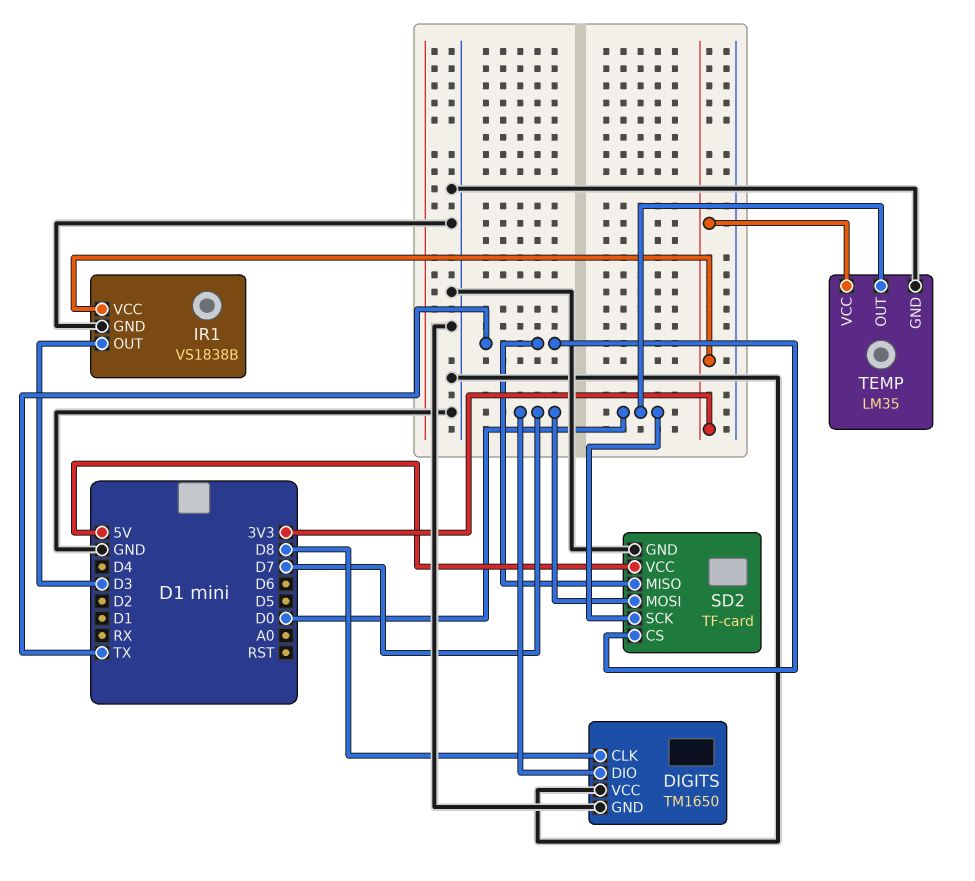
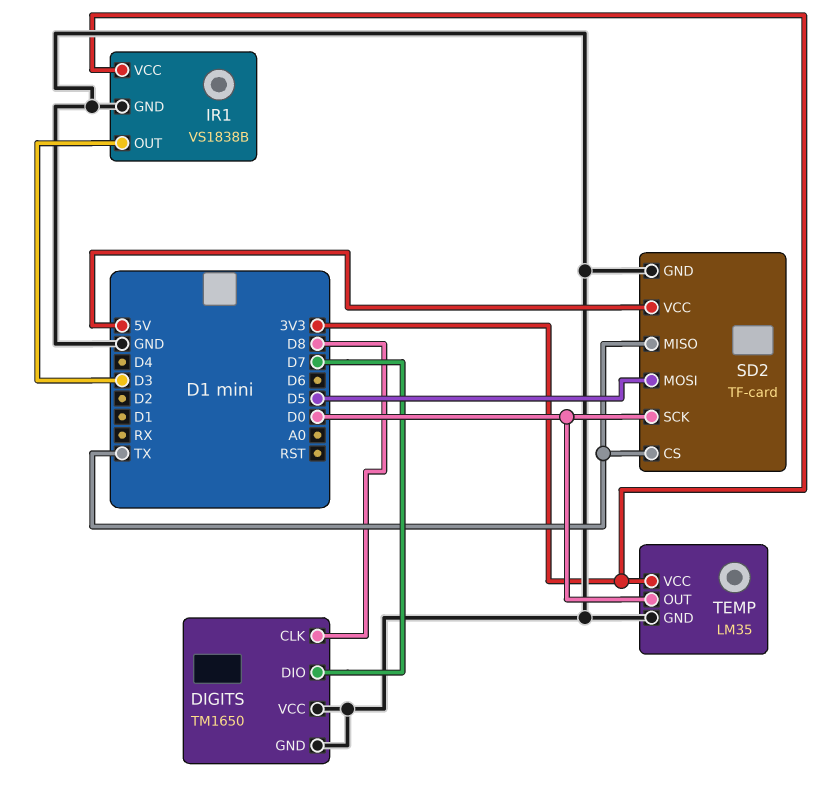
SD2 pin MOSI: D7 -> D5

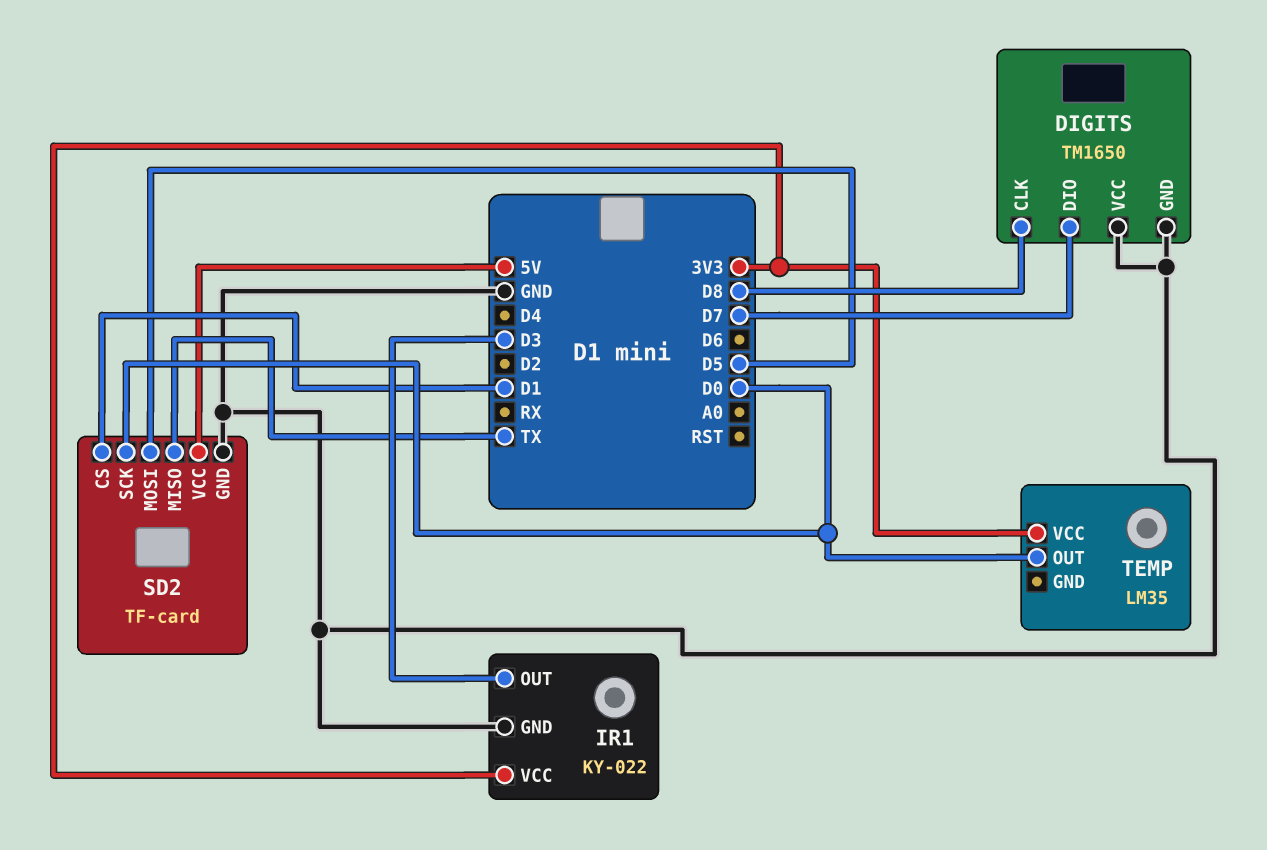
IR1: VS1838B -> KY-022
SD2 pin CS: TX -> D1
TEMP pin GND: GND -> none

